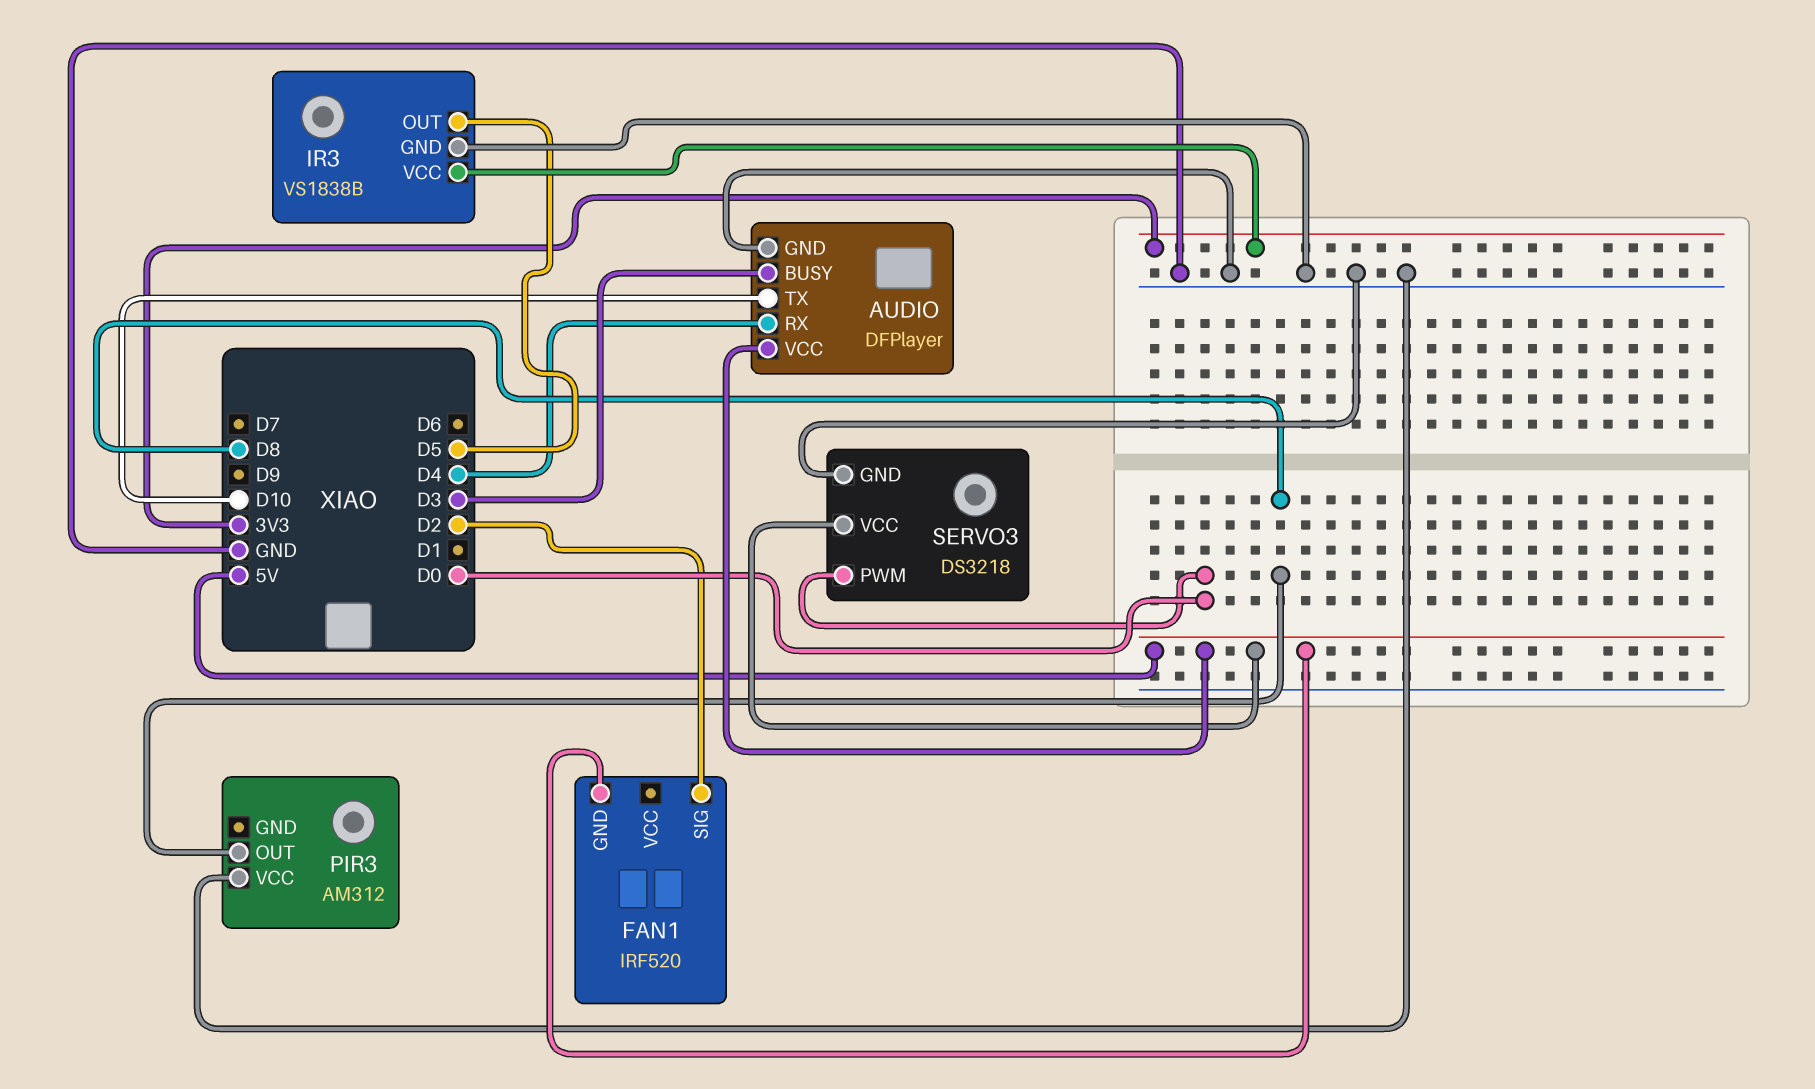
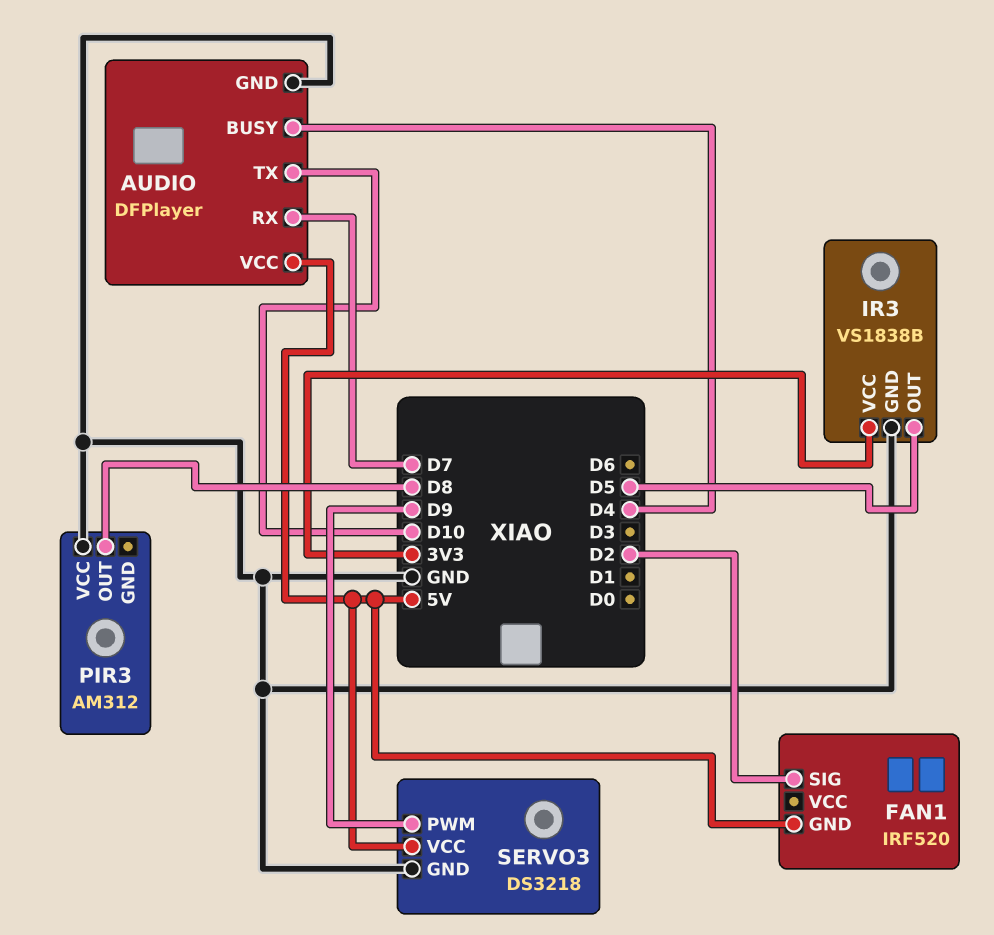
AUDIO pin BUSY: D3 -> D4
AUDIO pin RX: D4 -> D7
SERVO3 pin PWM: D0 -> D9

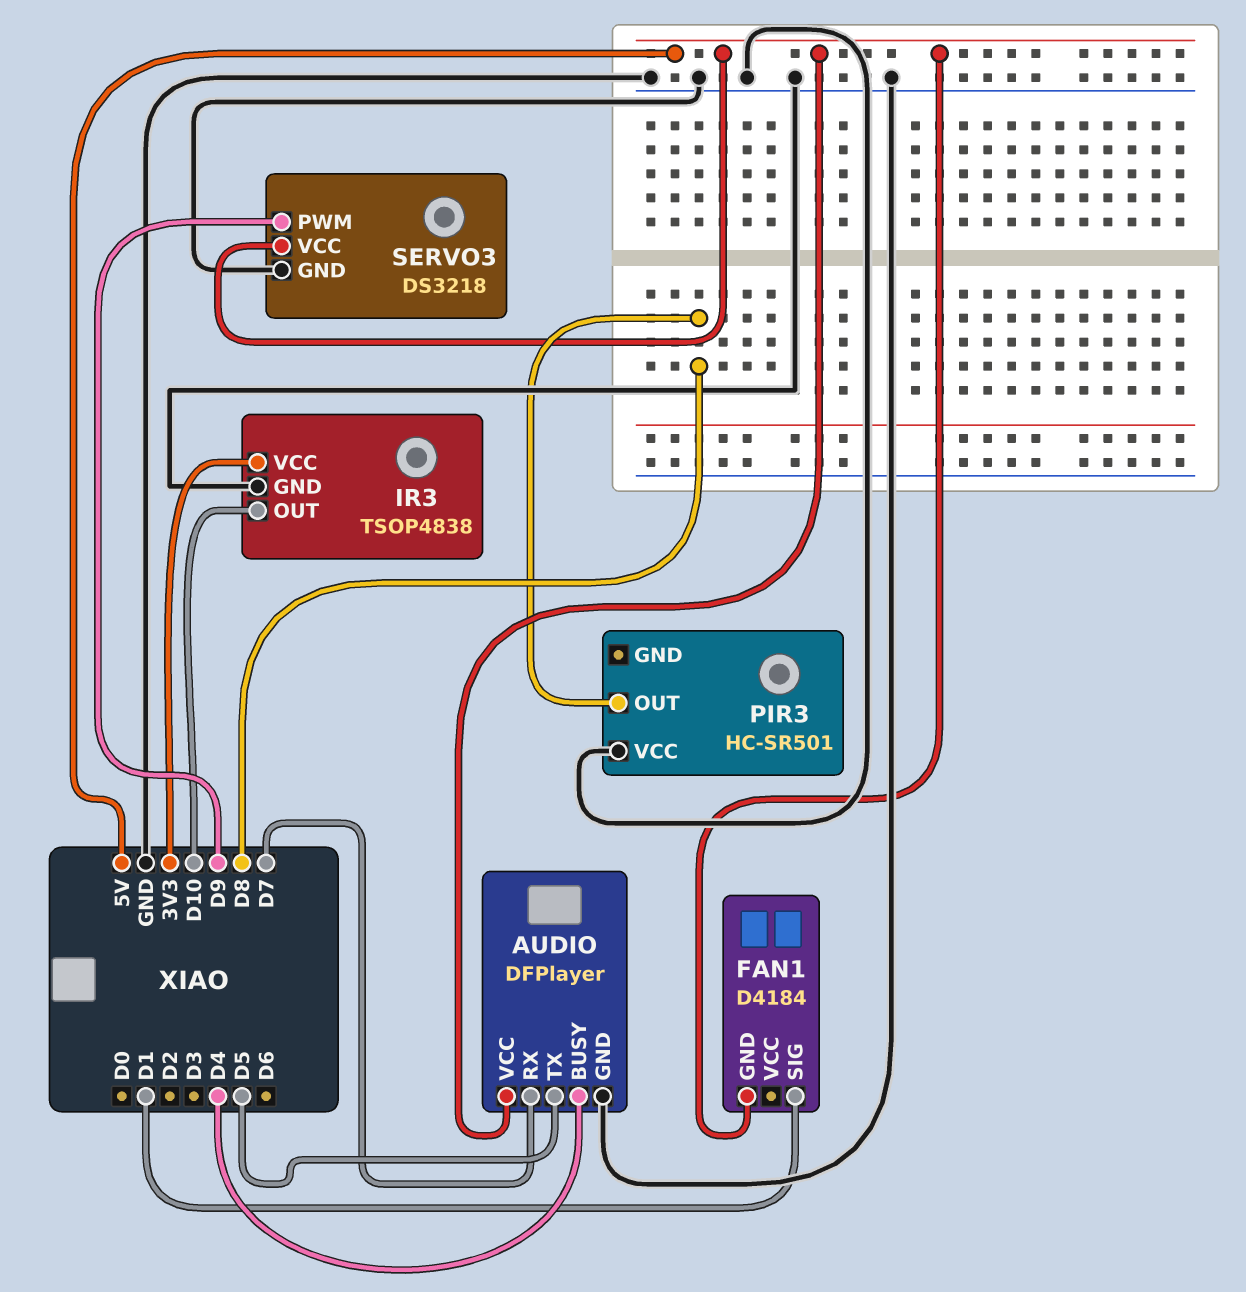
AUDIO pin TX: D10 -> D5
FAN1: IRF520 -> D4184
FAN1 pin SIG: D2 -> D1
IR3: VS1838B -> TSOP4838
IR3 pin OUT: D5 -> D10
PIR3: AM312 -> HC-SR501

